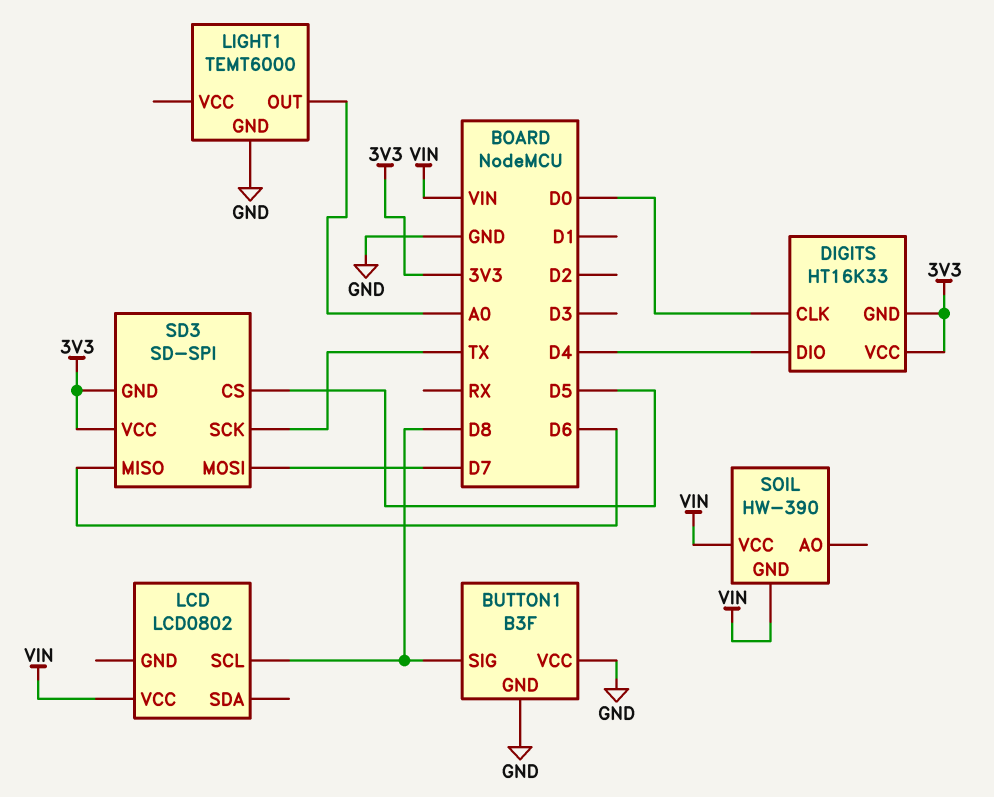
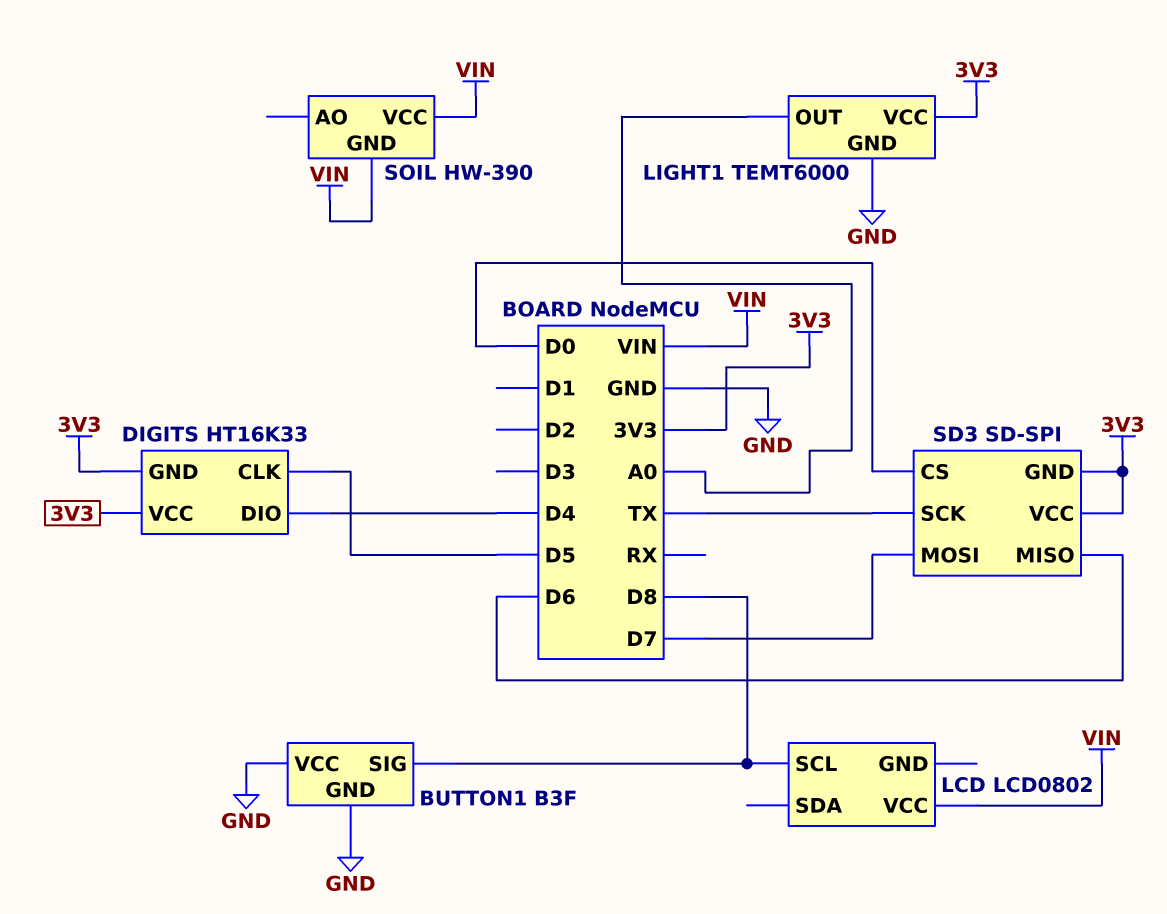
DIGITS pin CLK: D0 -> D5
LIGHT1 pin VCC: none -> 3V3
SD3 pin CS: D5 -> D0

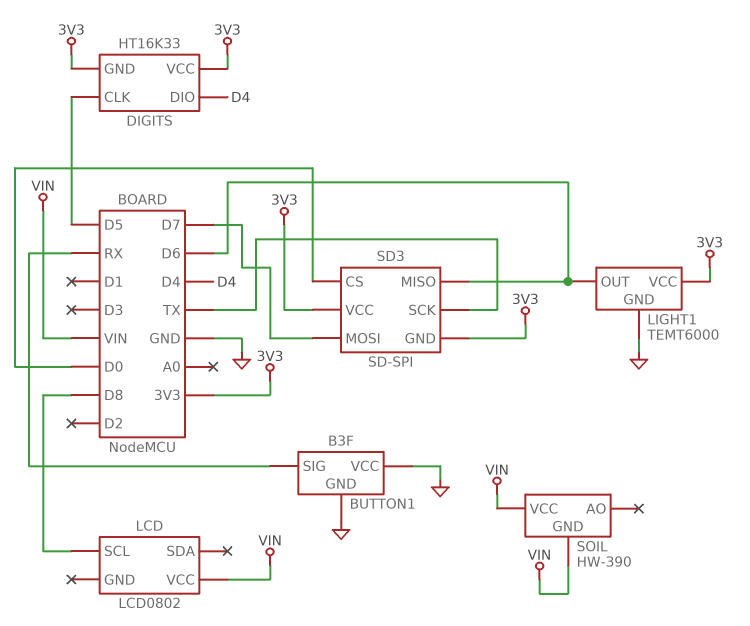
BUTTON1 pin SIG: D8 -> RX
LIGHT1 pin OUT: A0 -> D6

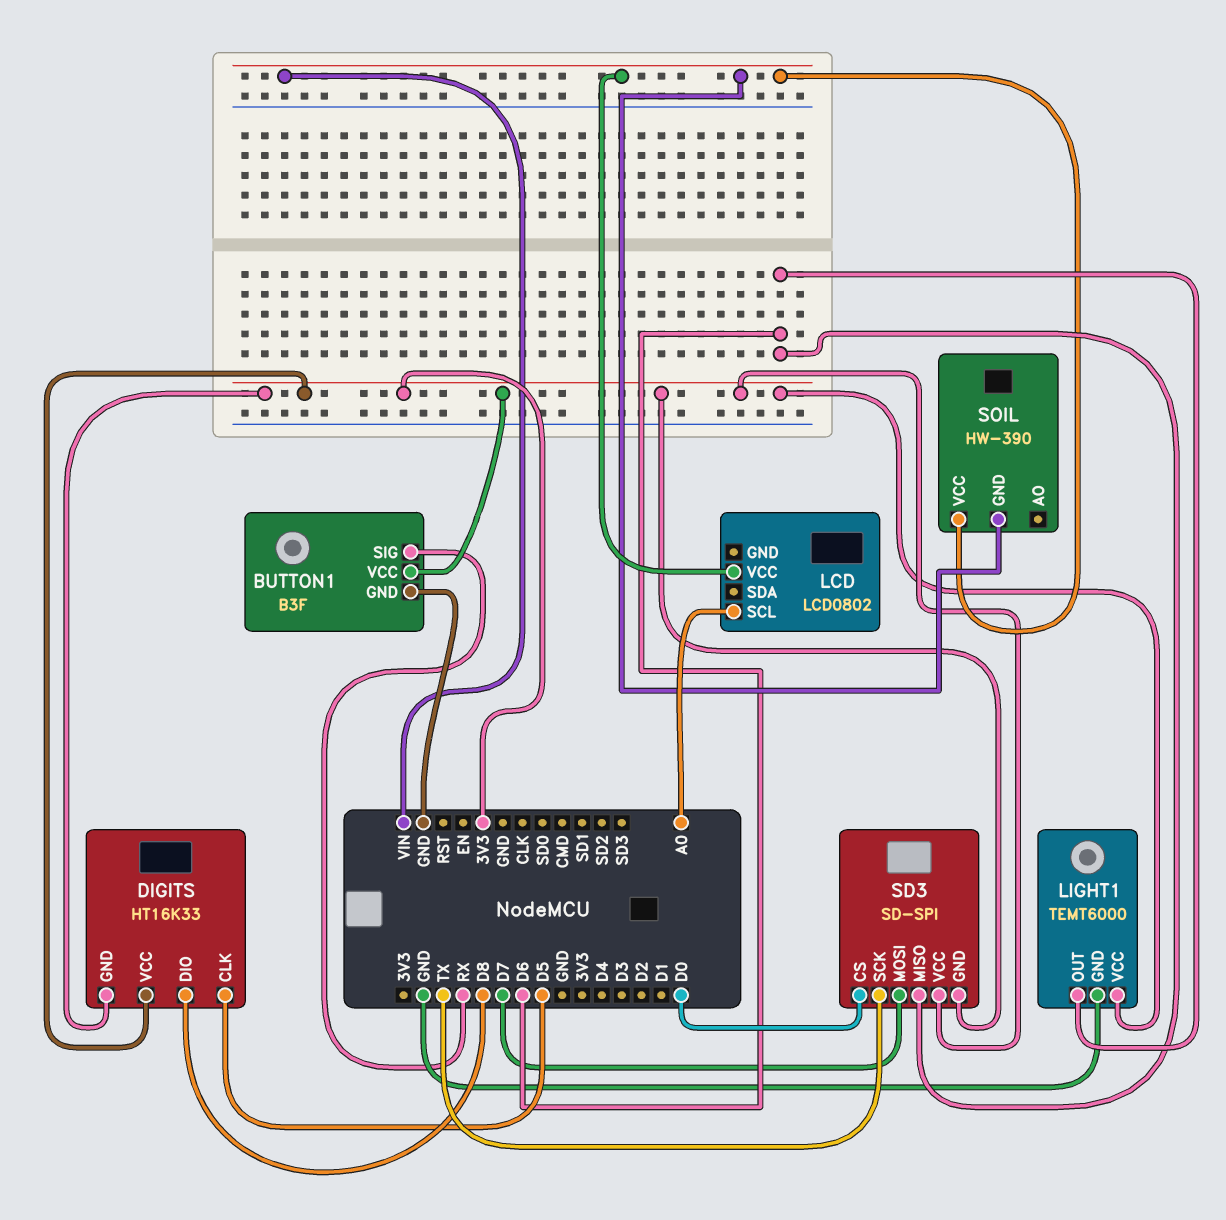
BUTTON1 pin VCC: GND -> 3V3
DIGITS pin DIO: D4 -> D8
LCD pin SCL: D8 -> A0

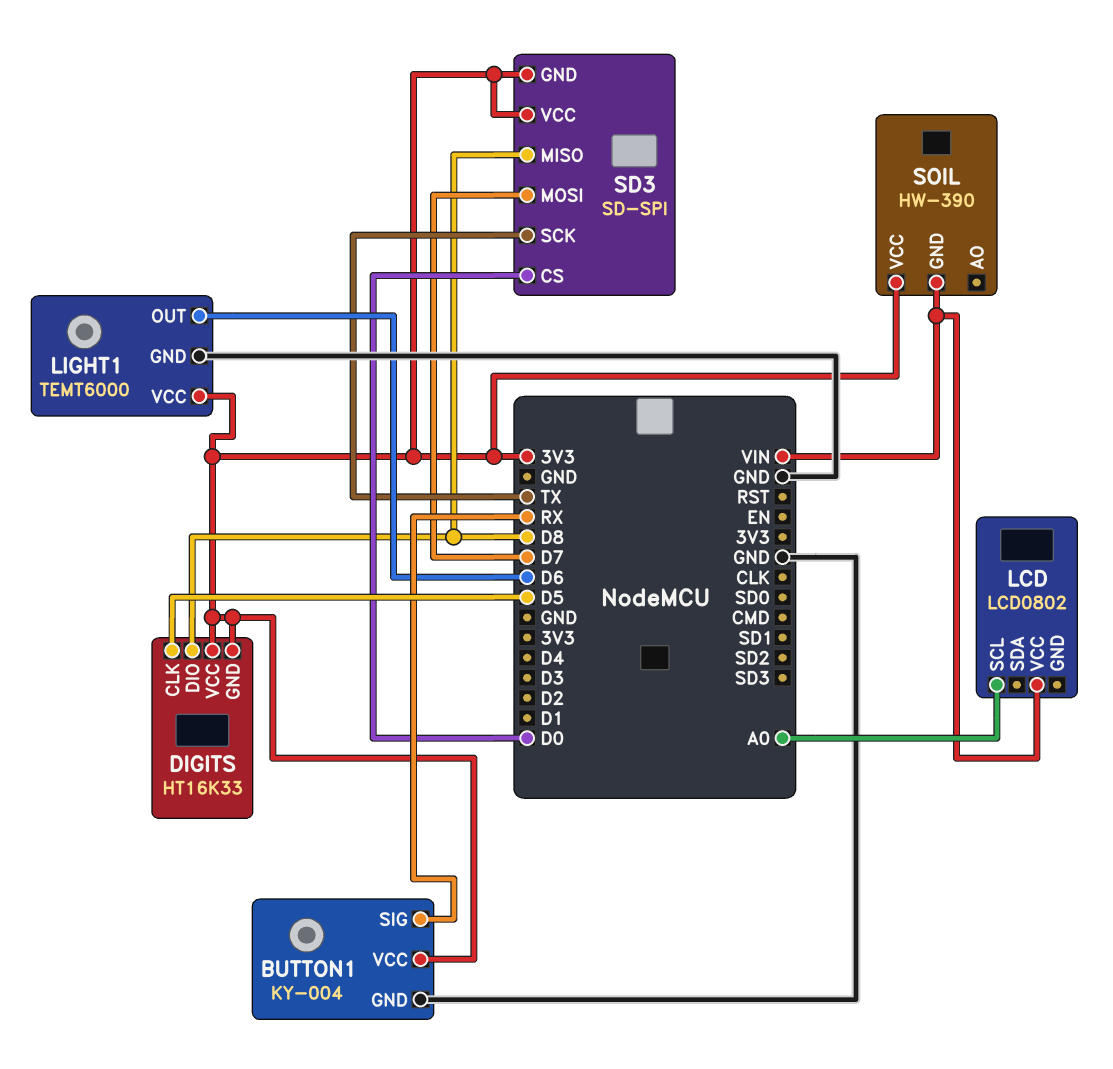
BUTTON1: B3F -> KY-004
SD3 pin MISO: D6 -> D8
SOIL pin VCC: VIN -> 3V3

